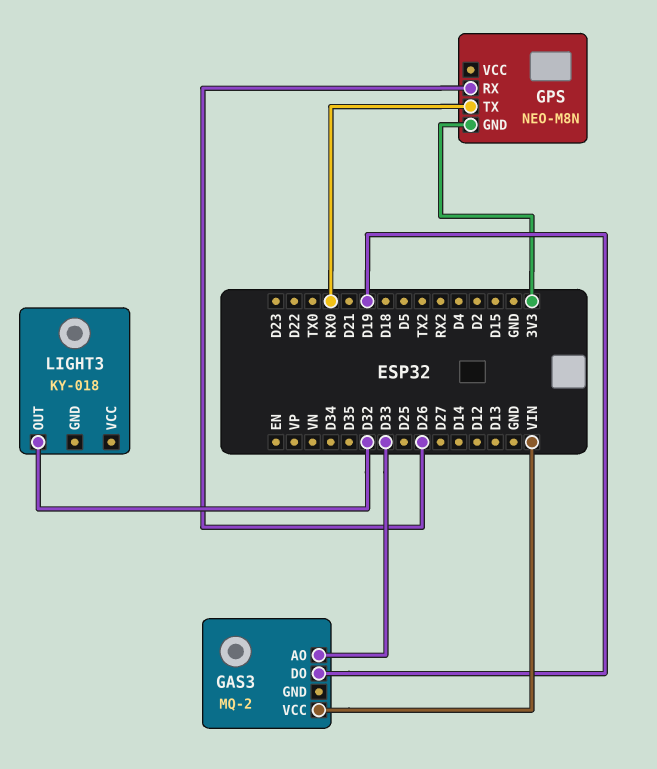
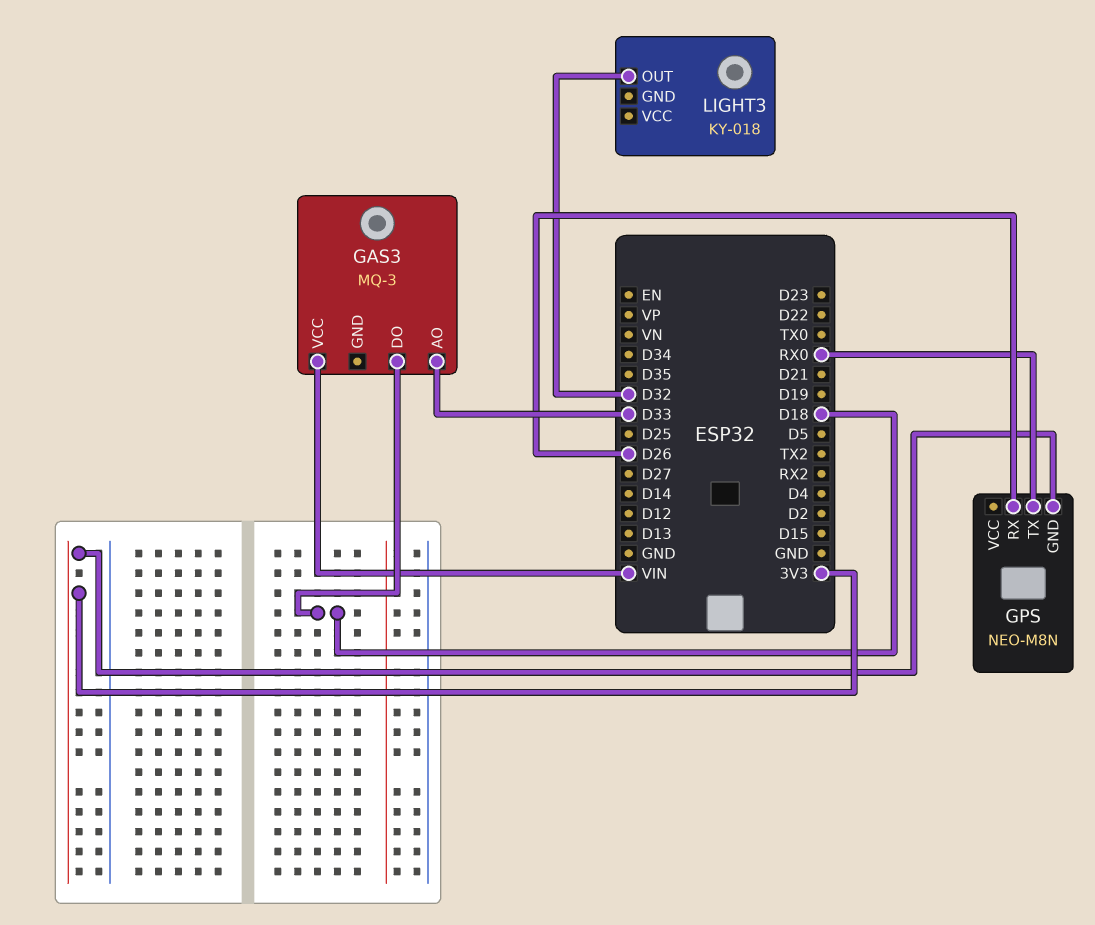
GAS3: MQ-2 -> MQ-3
GAS3 pin DO: D19 -> D18

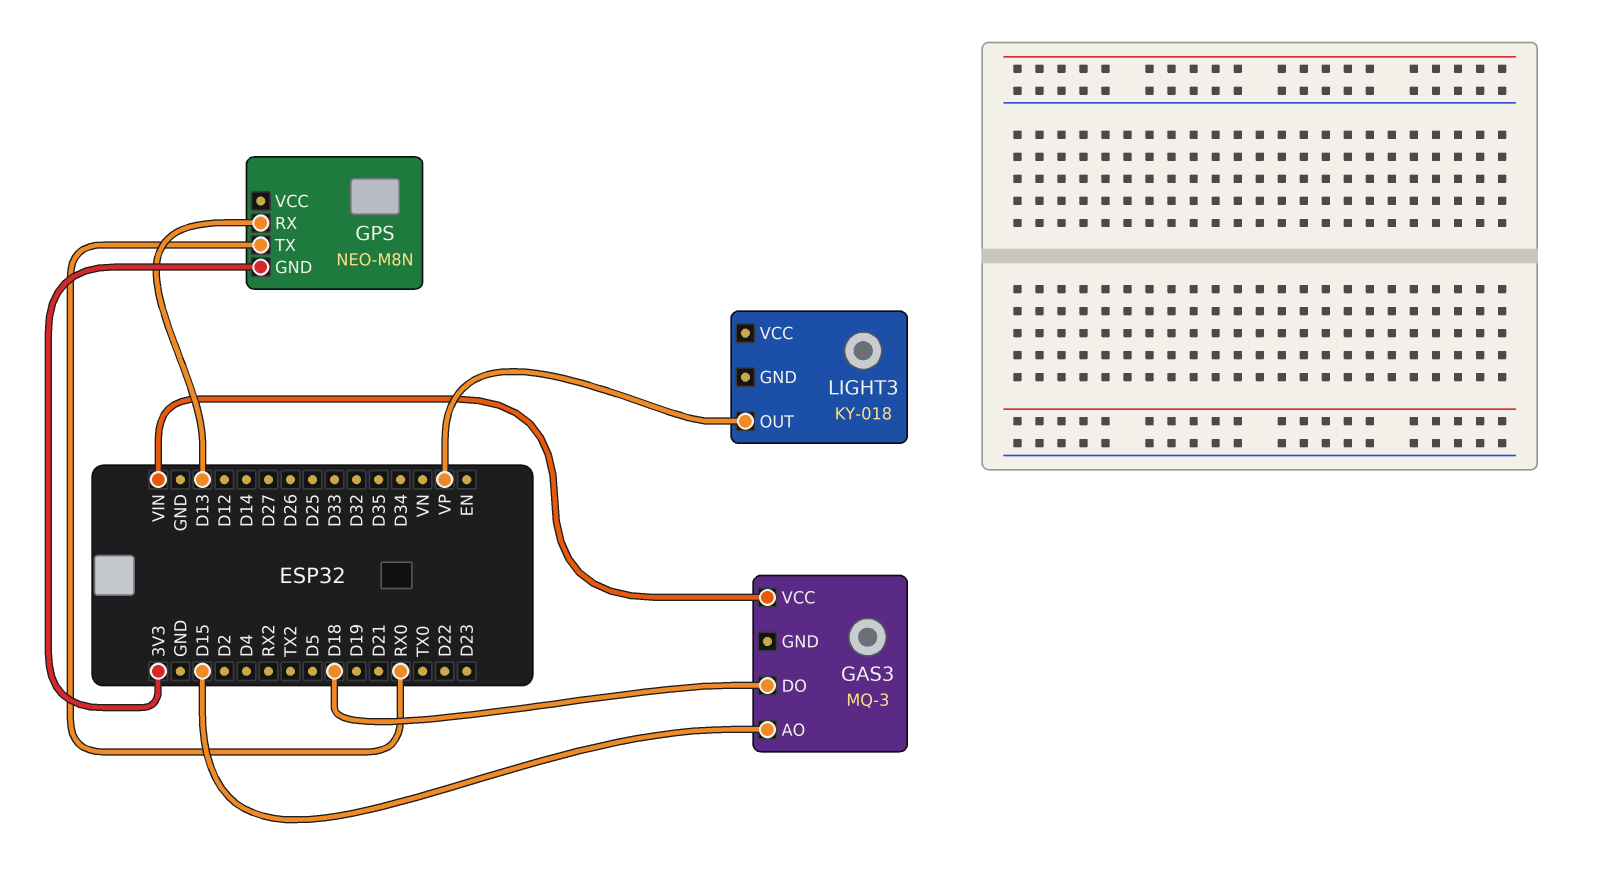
GAS3 pin AO: D33 -> D15
GPS pin RX: D26 -> D13
LIGHT3 pin OUT: D32 -> VP

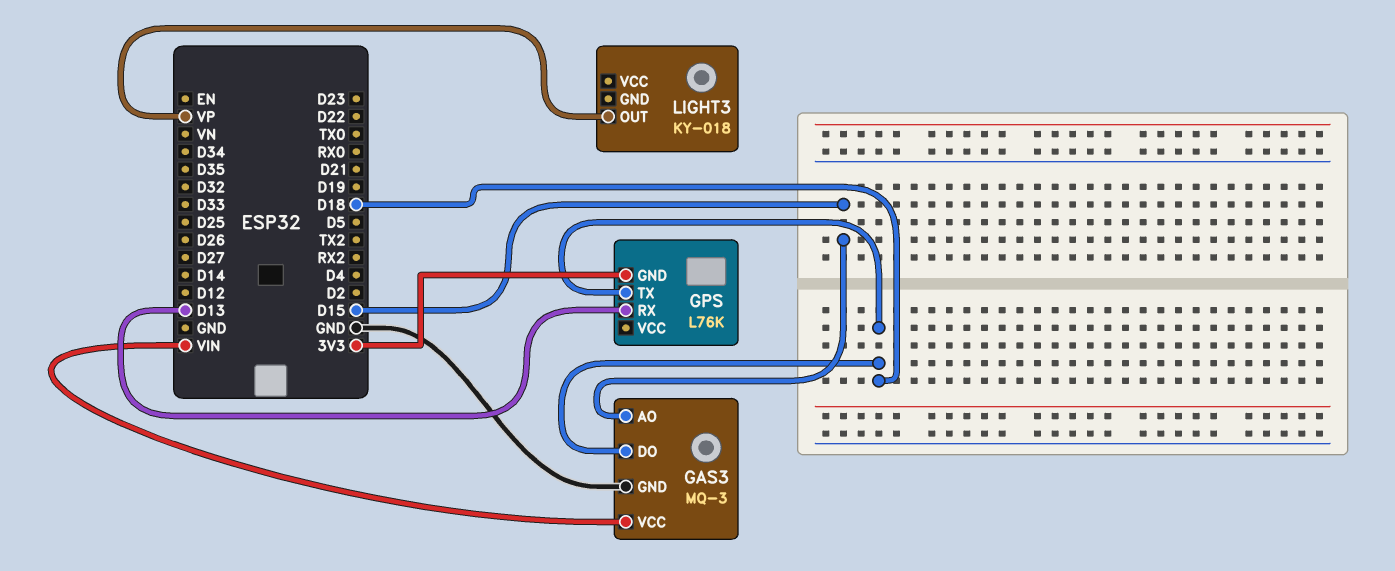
GAS3 pin GND: none -> GND
GPS: NEO-M8N -> L76K
GPS pin TX: RX0 -> D18

